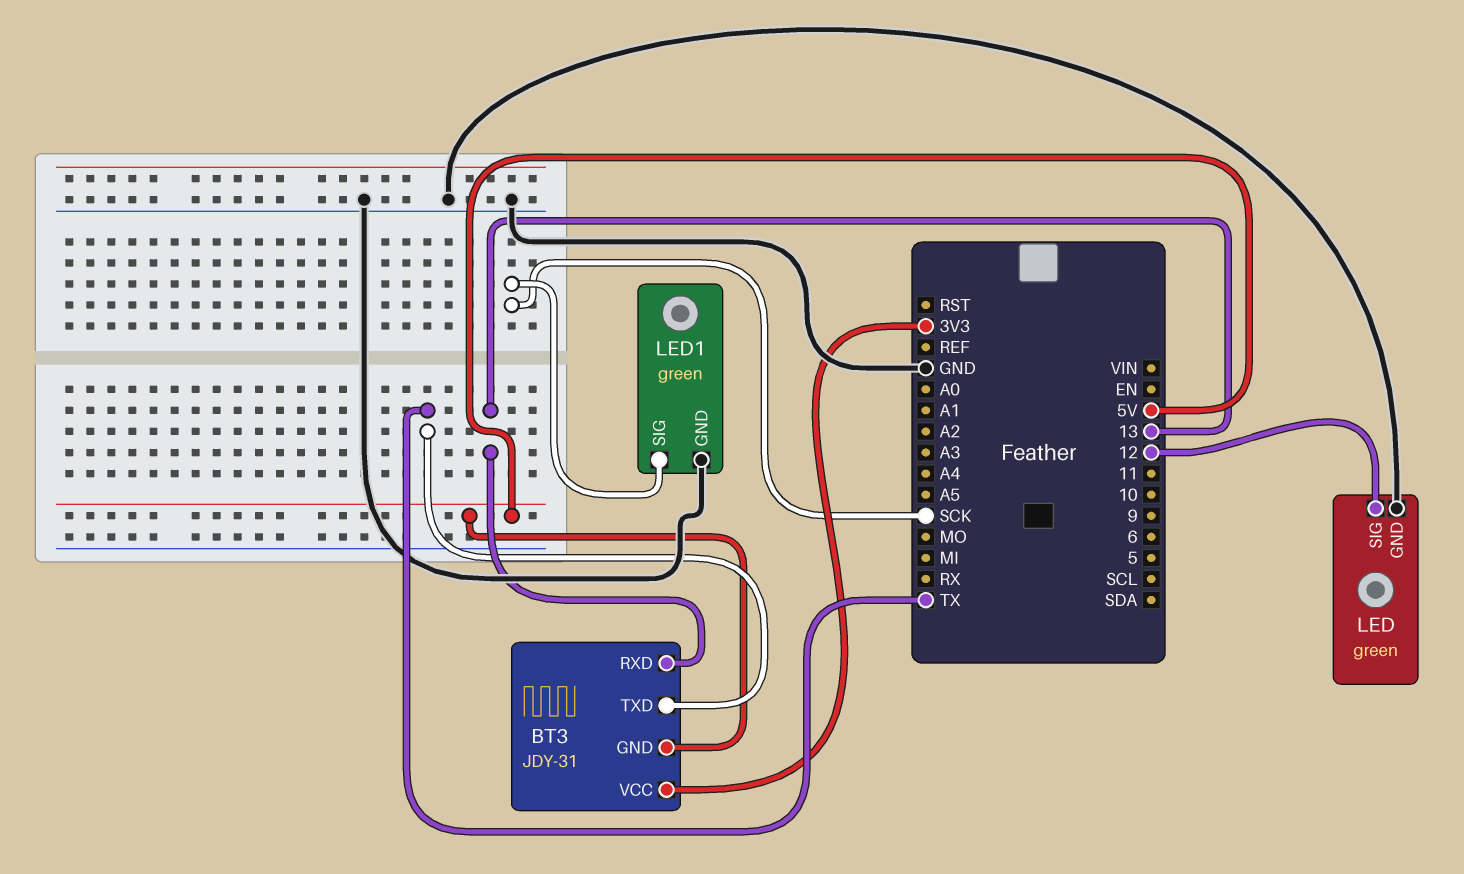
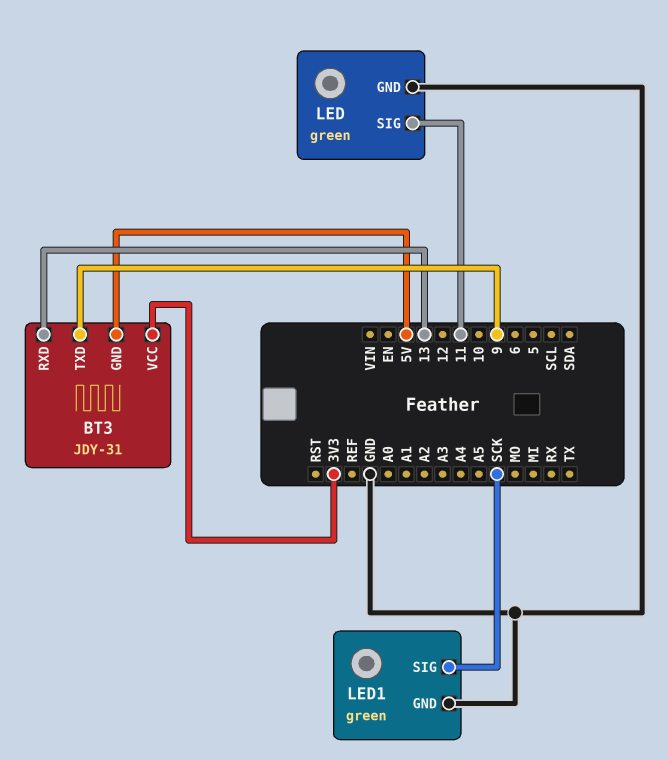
BT3 pin TXD: TX -> 9
LED pin SIG: 12 -> 11

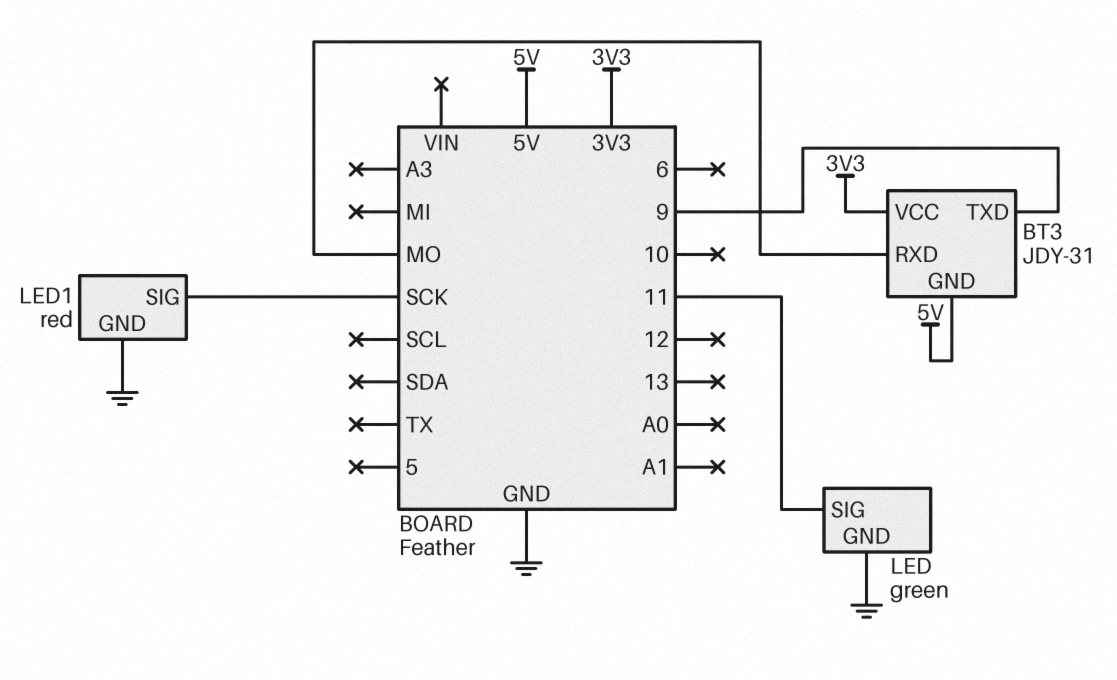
BT3 pin RXD: 13 -> MO
LED1: green -> red

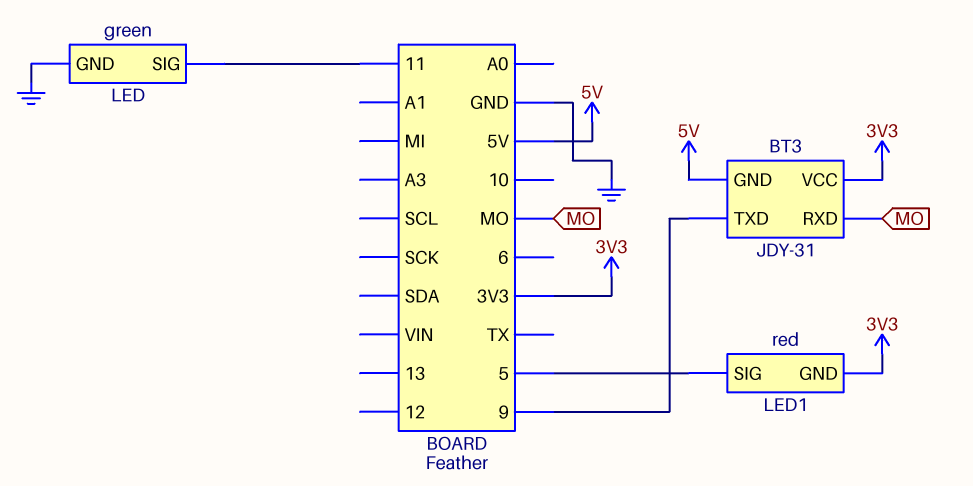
LED1 pin GND: GND -> 3V3
LED1 pin SIG: SCK -> 5

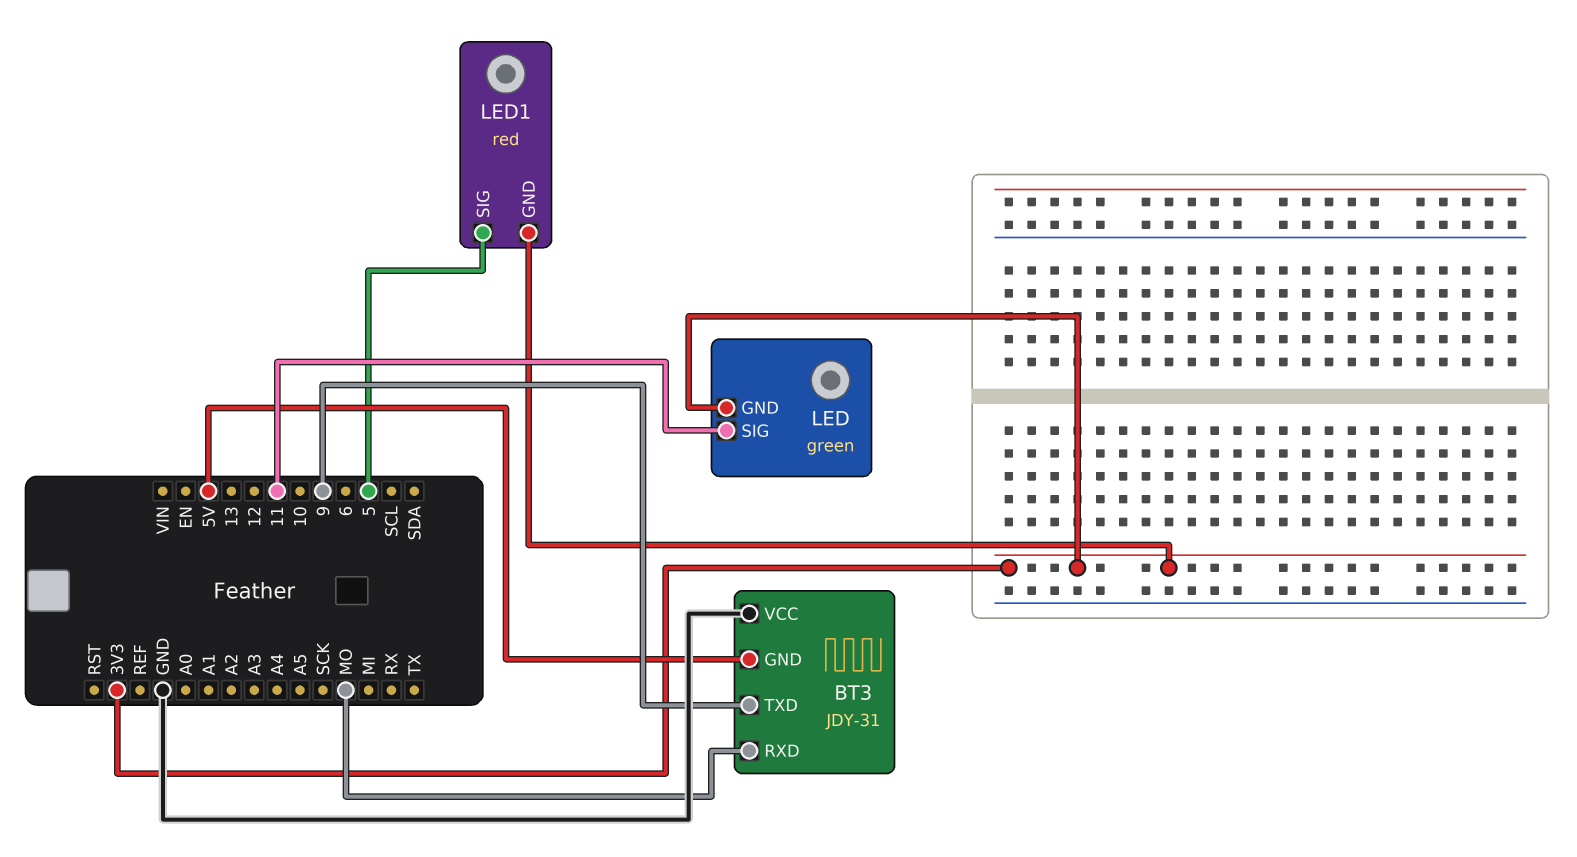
BT3 pin VCC: 3V3 -> GND
LED pin GND: GND -> 3V3

